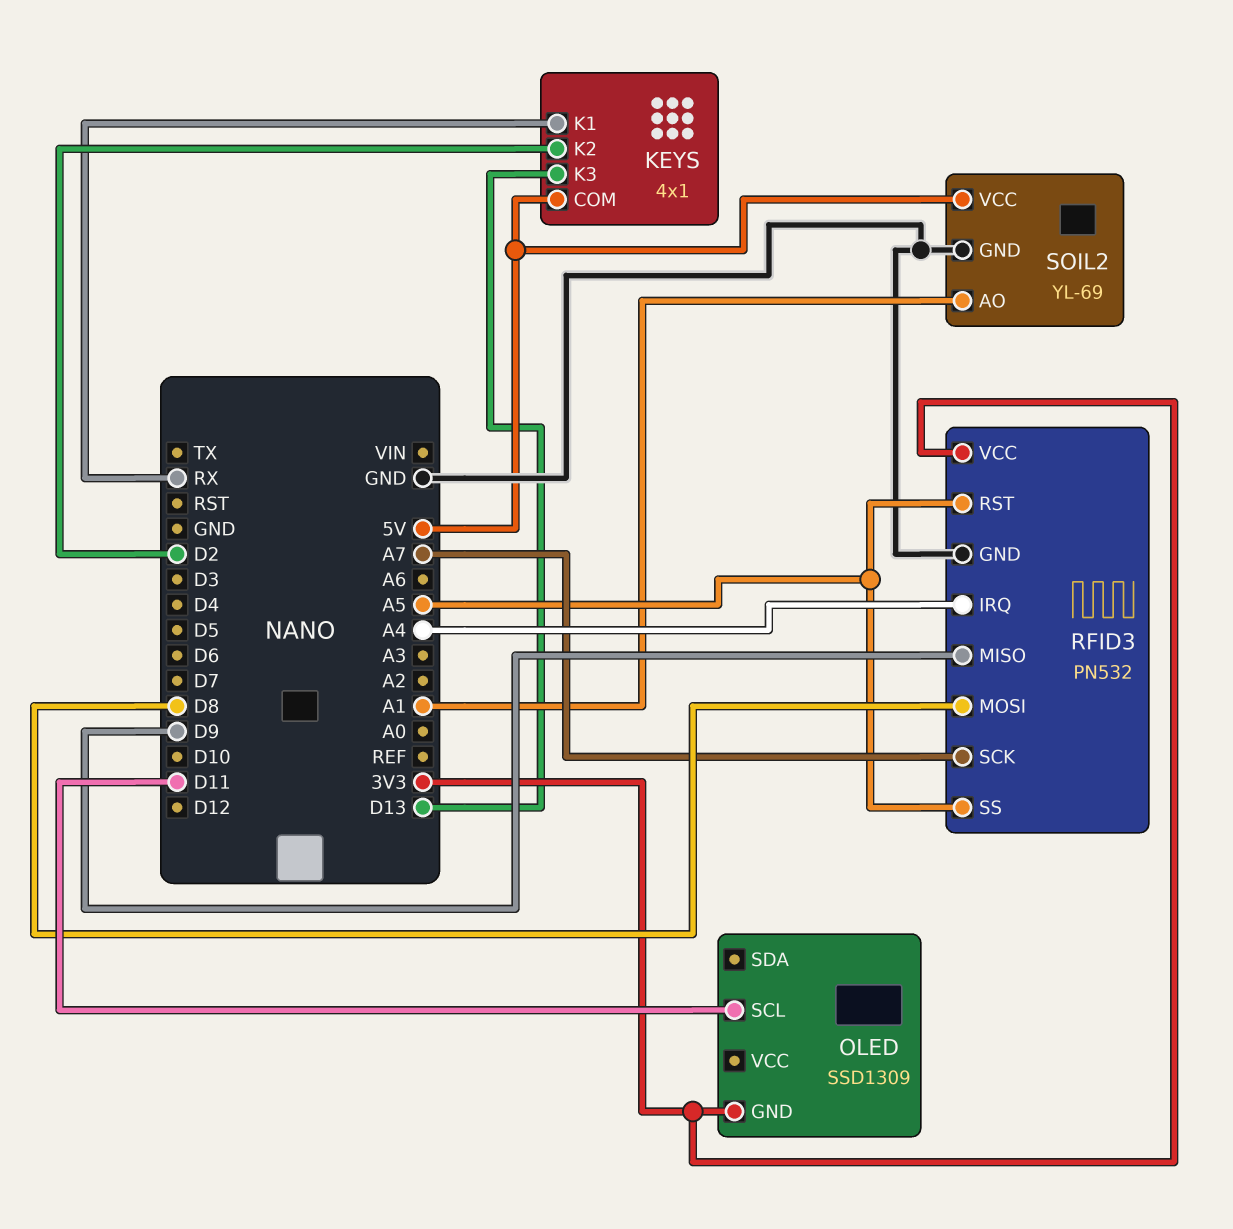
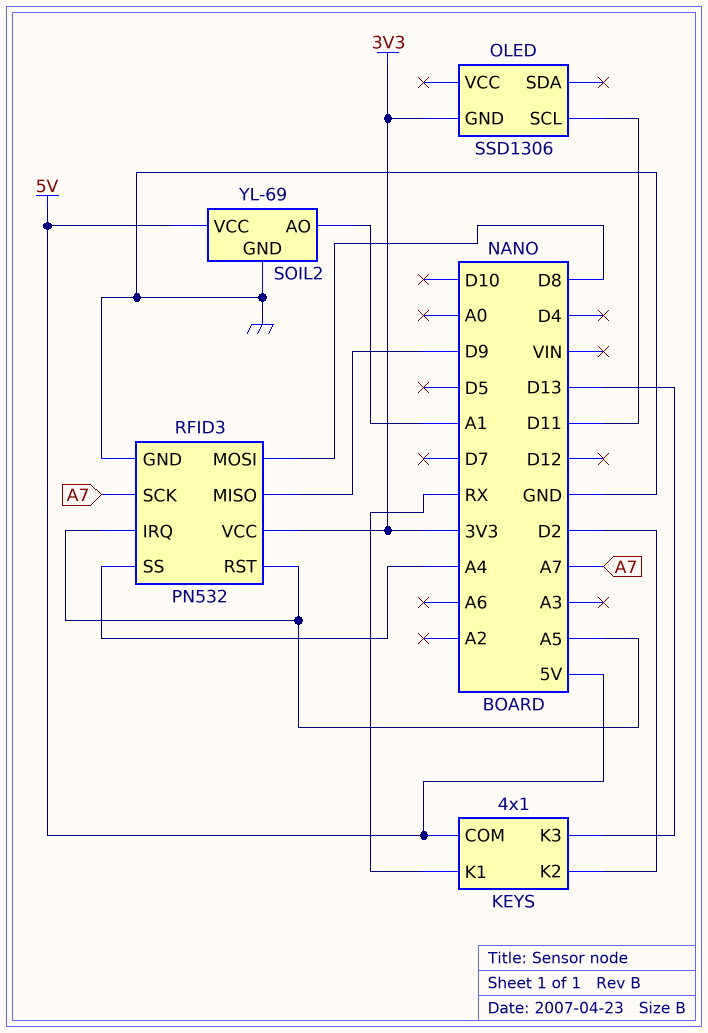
OLED: SSD1309 -> SSD1306
RFID3 pin IRQ: A4 -> A5
RFID3 pin SS: A5 -> A4

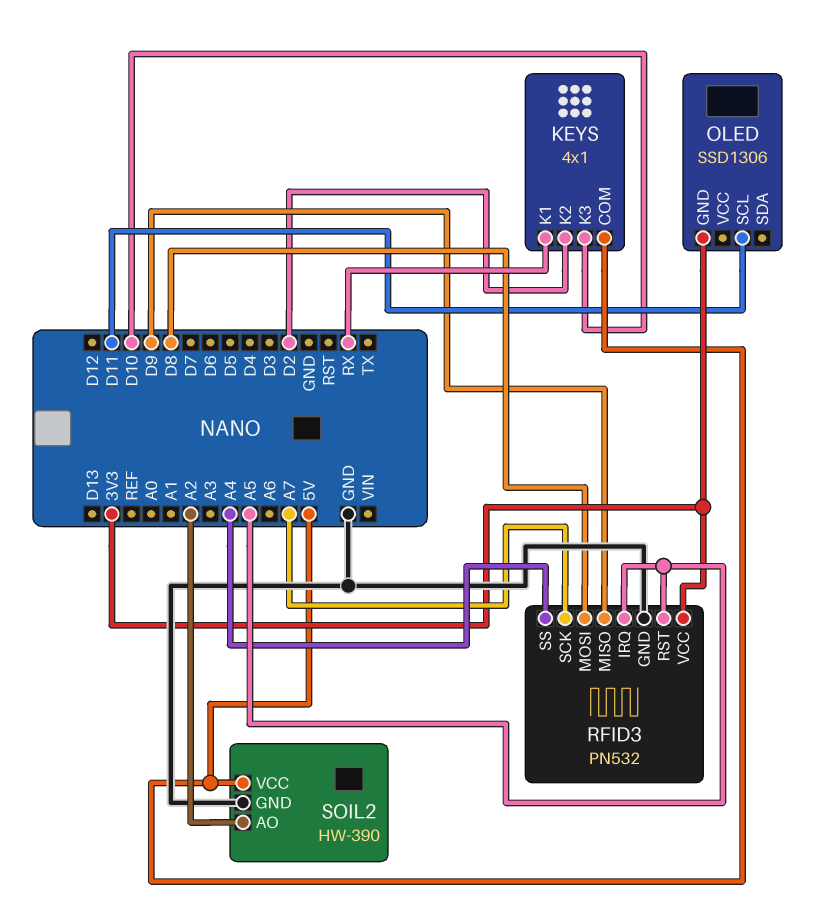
KEYS pin K3: D13 -> D10
SOIL2: YL-69 -> HW-390
SOIL2 pin AO: A1 -> A2

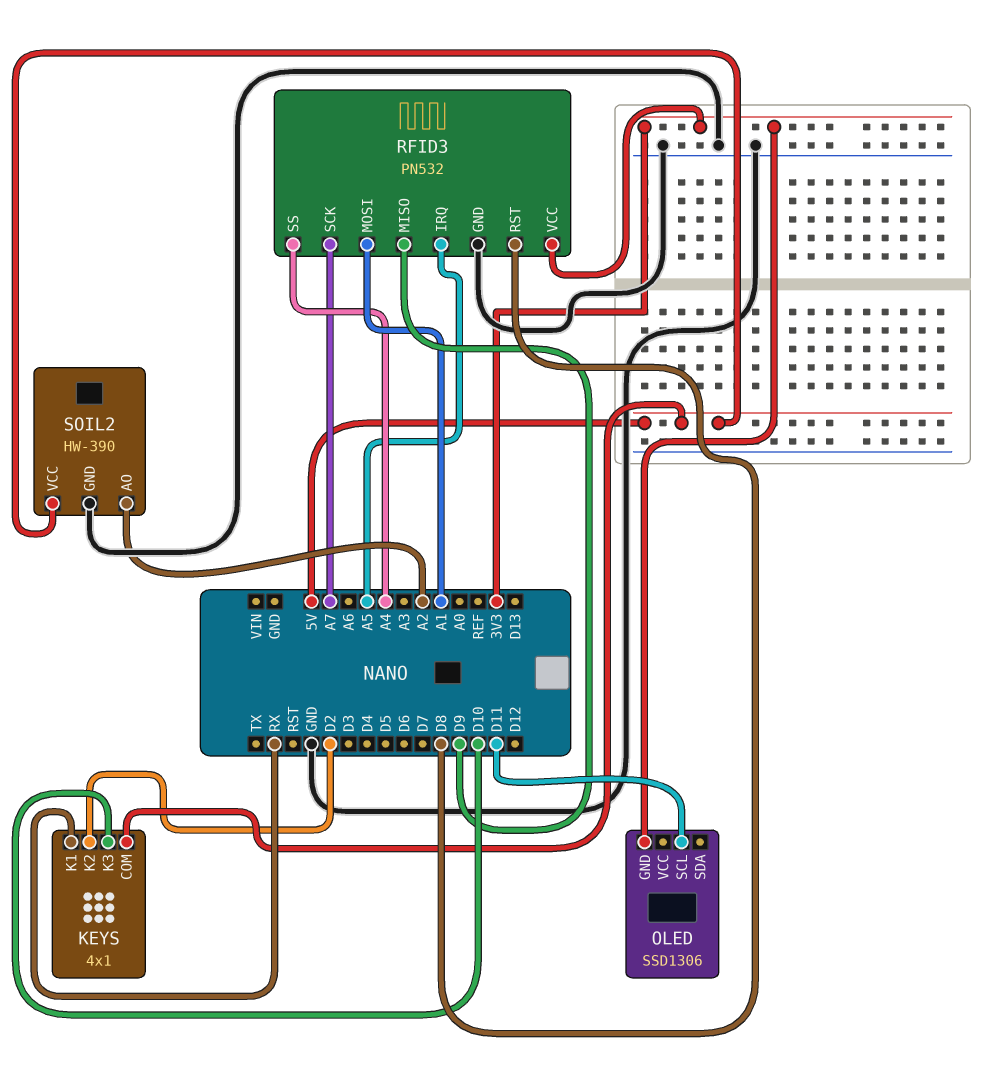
RFID3 pin MOSI: D8 -> A1
RFID3 pin RST: A5 -> D8

